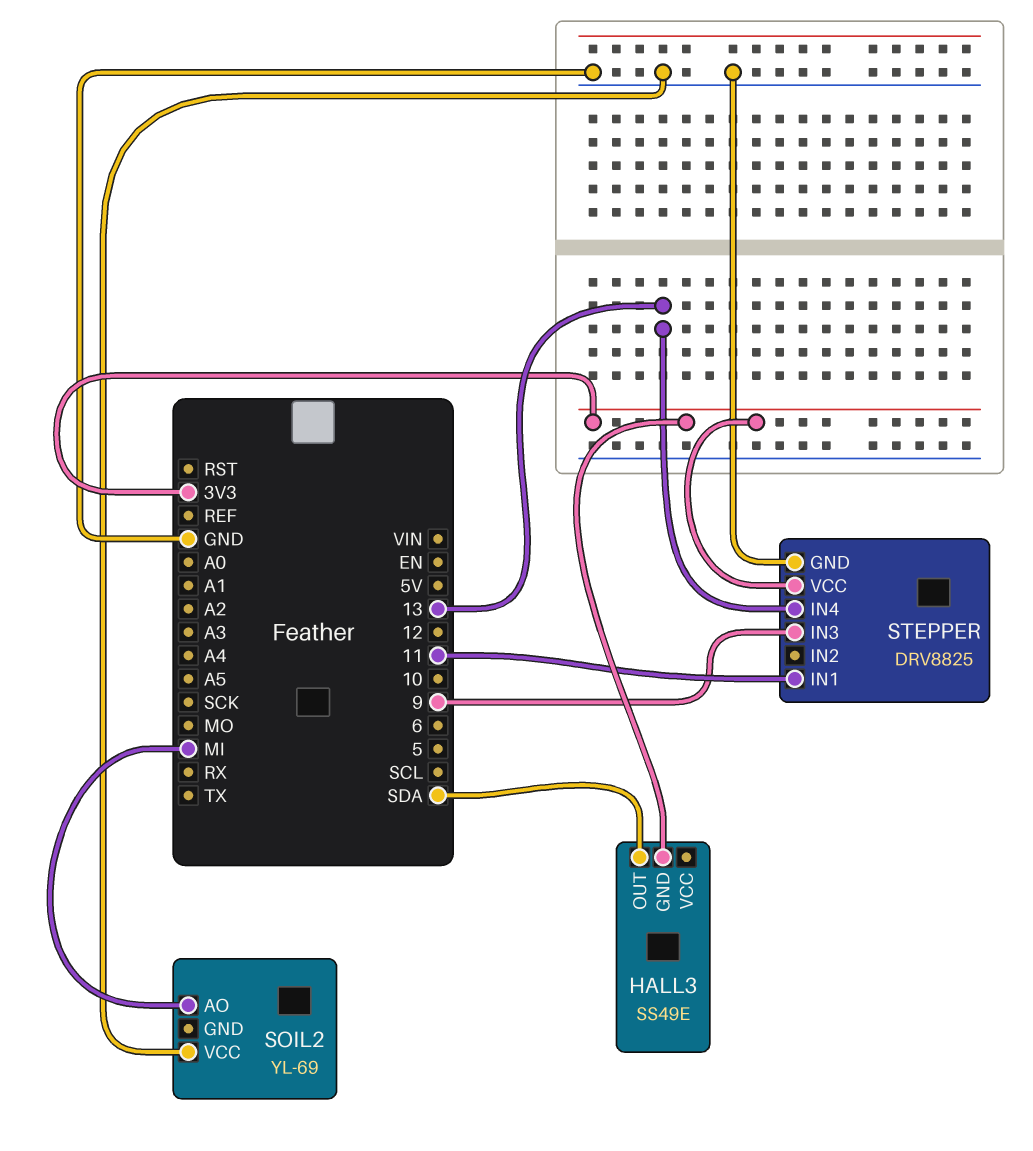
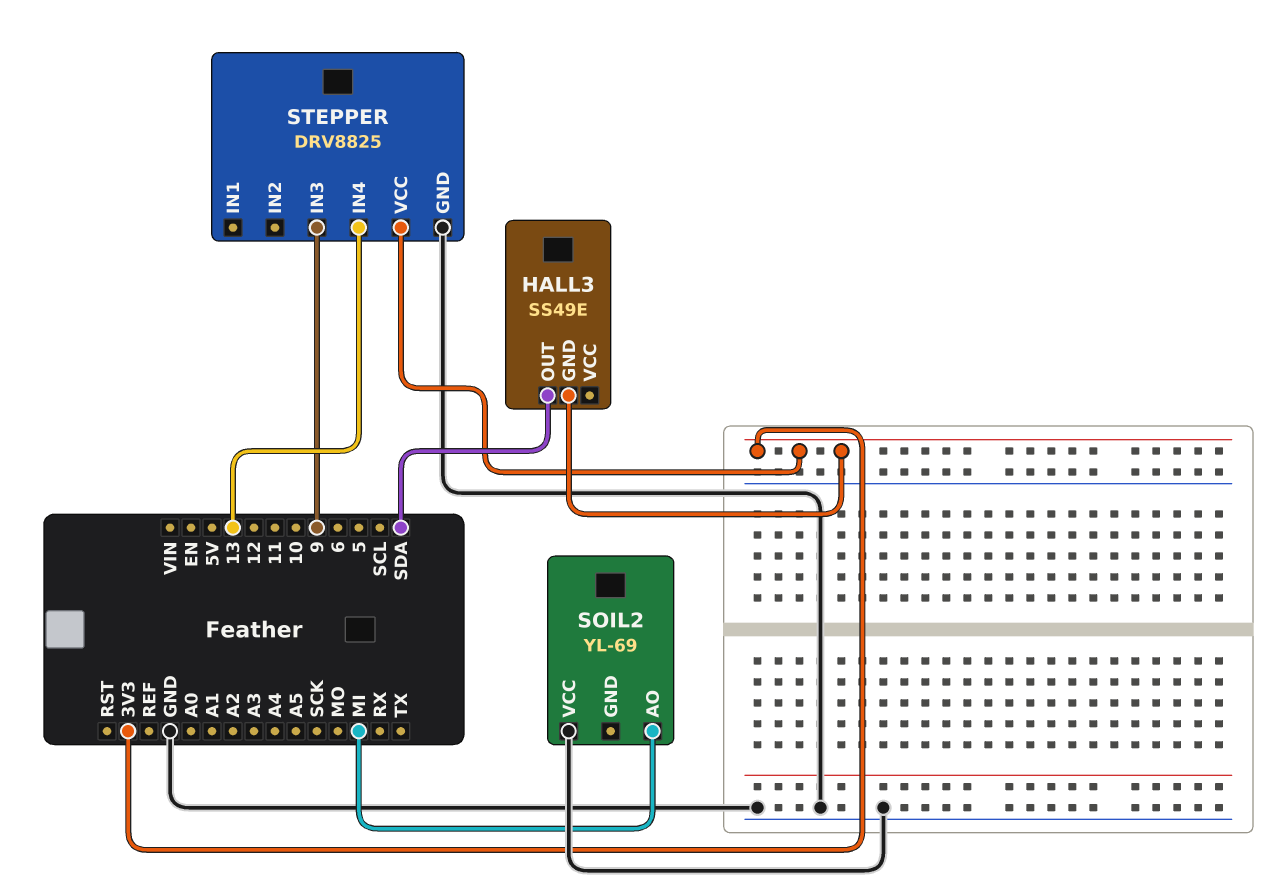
STEPPER pin IN1: 11 -> none

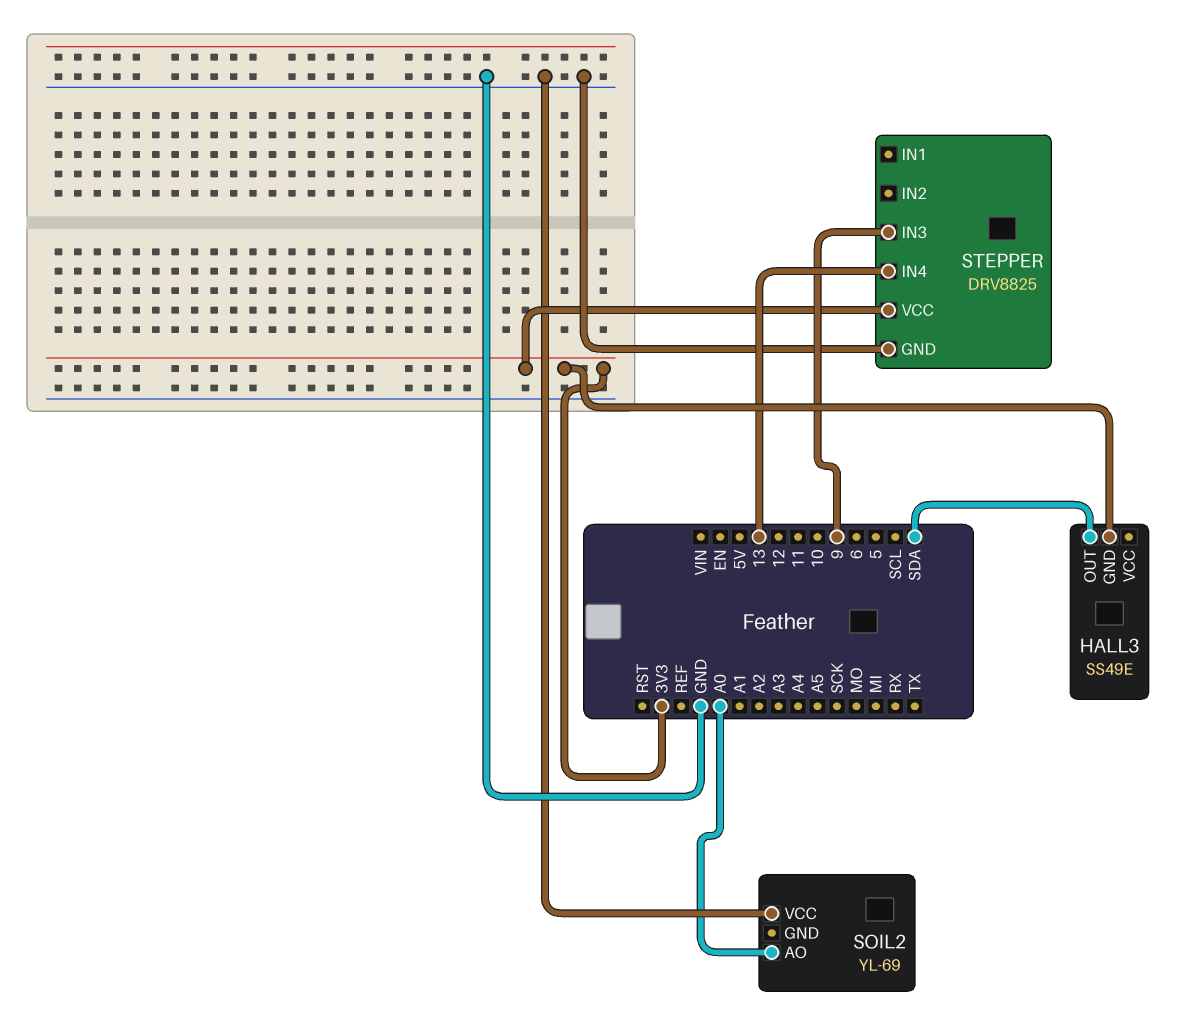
SOIL2 pin AO: MI -> A0

